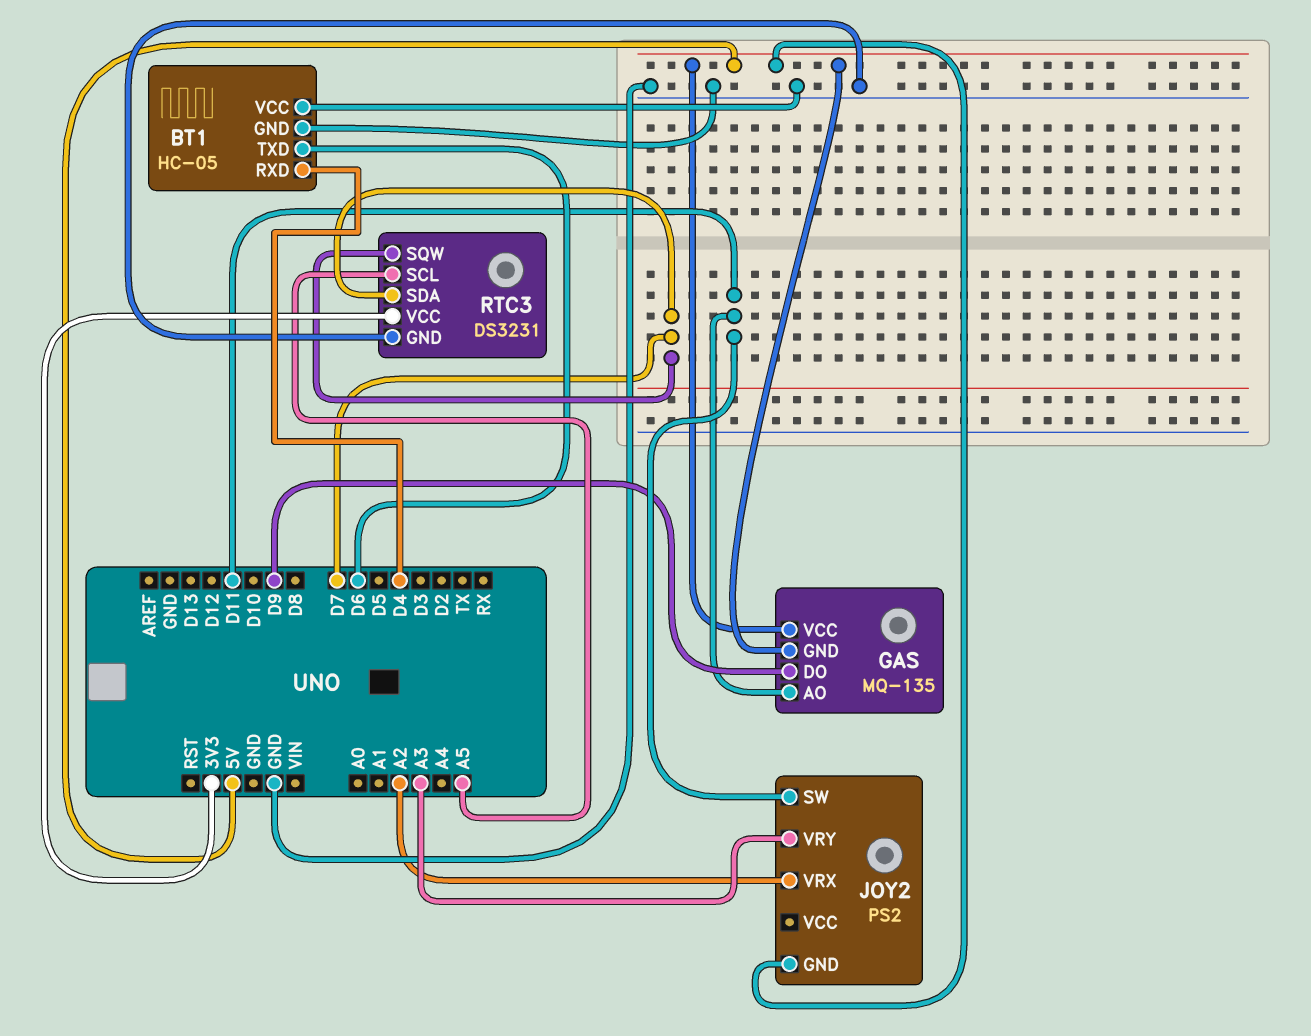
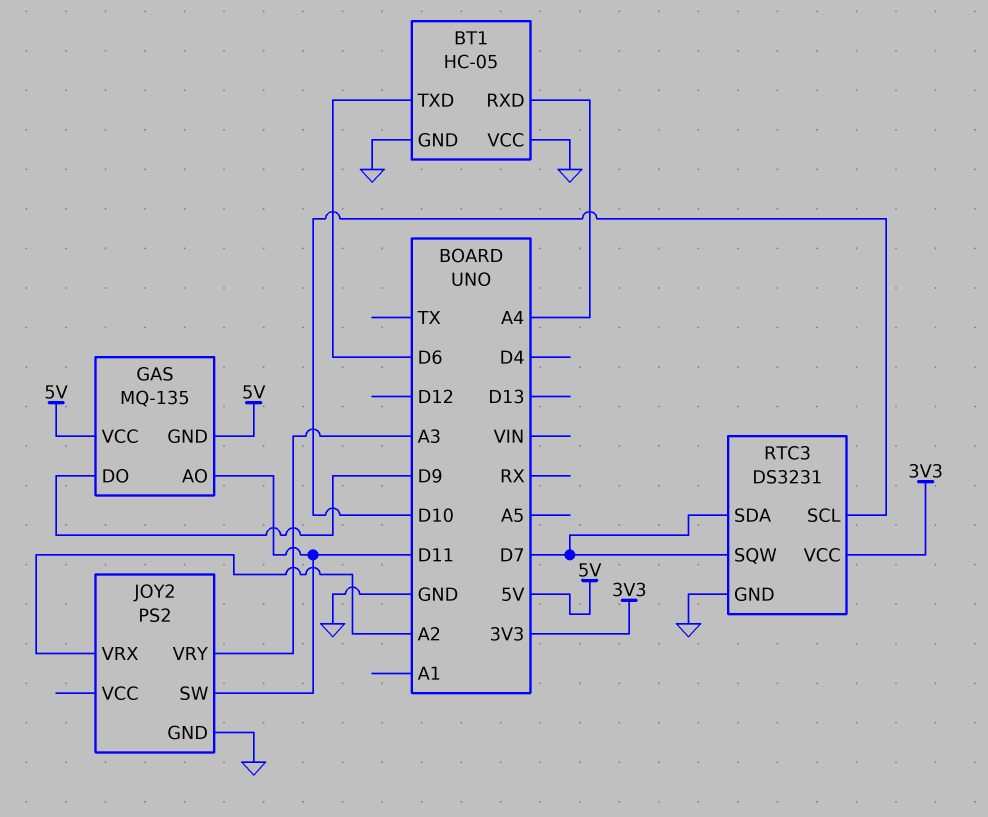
BT1 pin RXD: D4 -> A4
JOY2 pin GND: 5V -> GND
RTC3 pin SCL: A5 -> D10

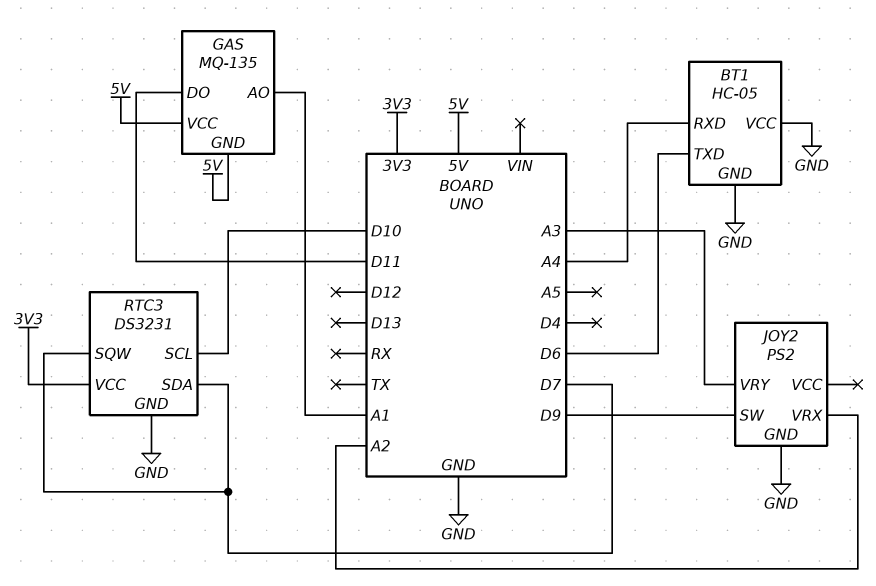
GAS pin AO: D11 -> A1
GAS pin DO: D9 -> D11
JOY2 pin SW: D11 -> D9

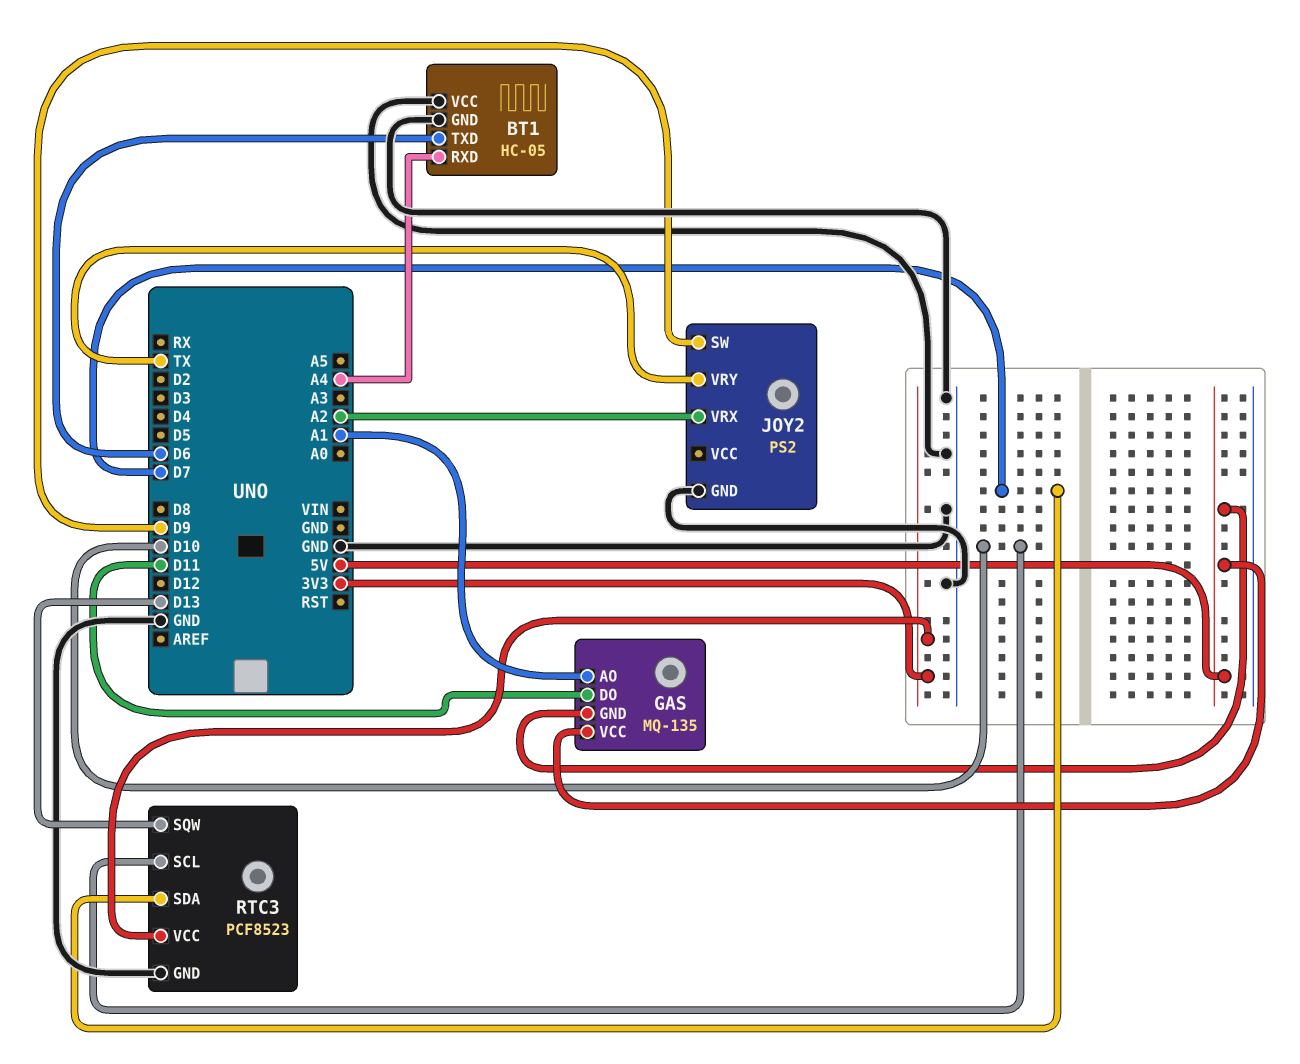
JOY2 pin VRY: A3 -> TX
RTC3: DS3231 -> PCF8523
RTC3 pin SQW: D7 -> D13

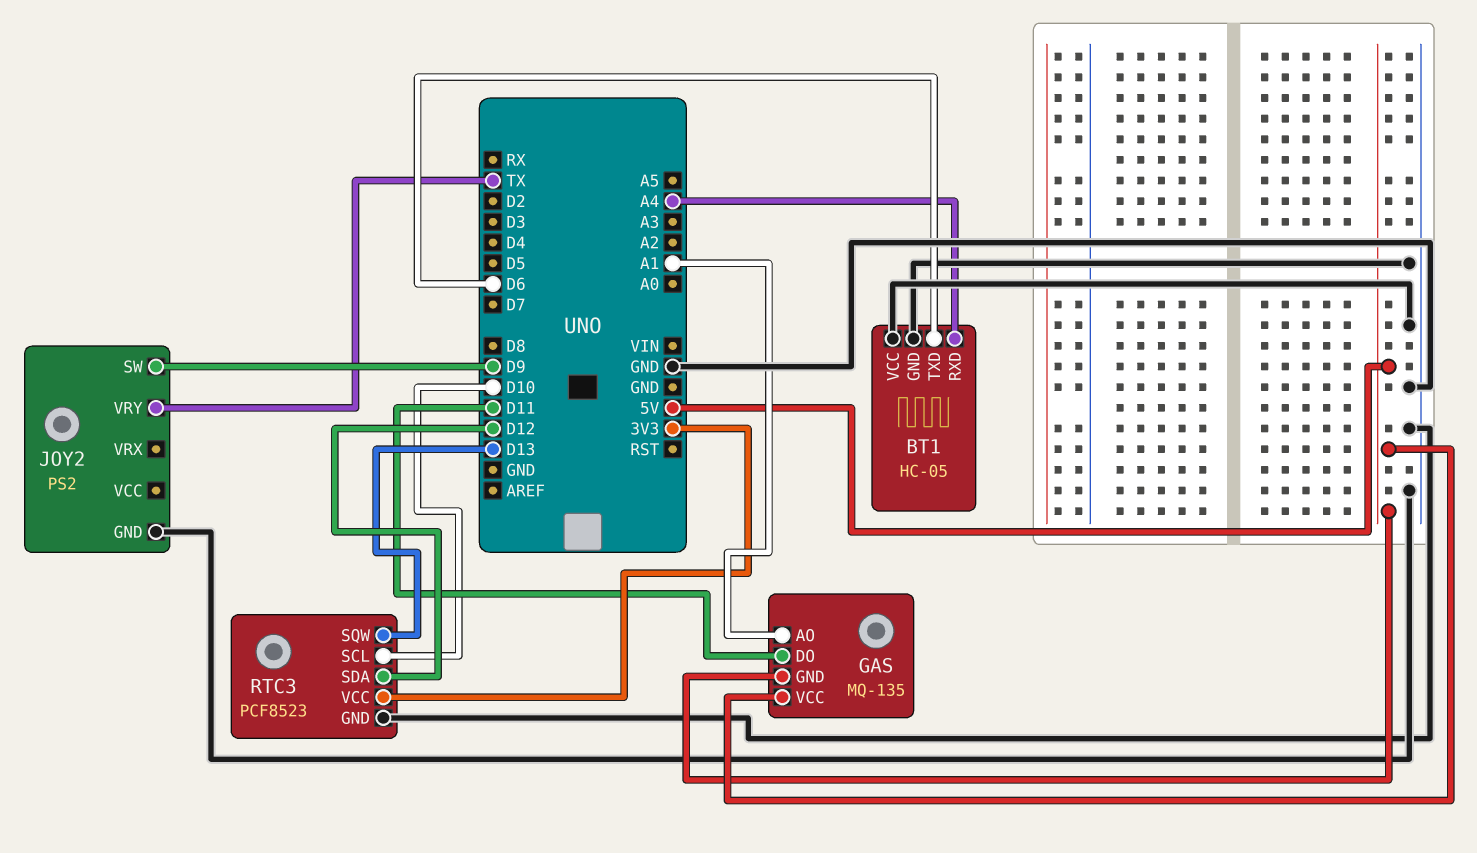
JOY2 pin VRX: A2 -> none
RTC3 pin SDA: D7 -> D12

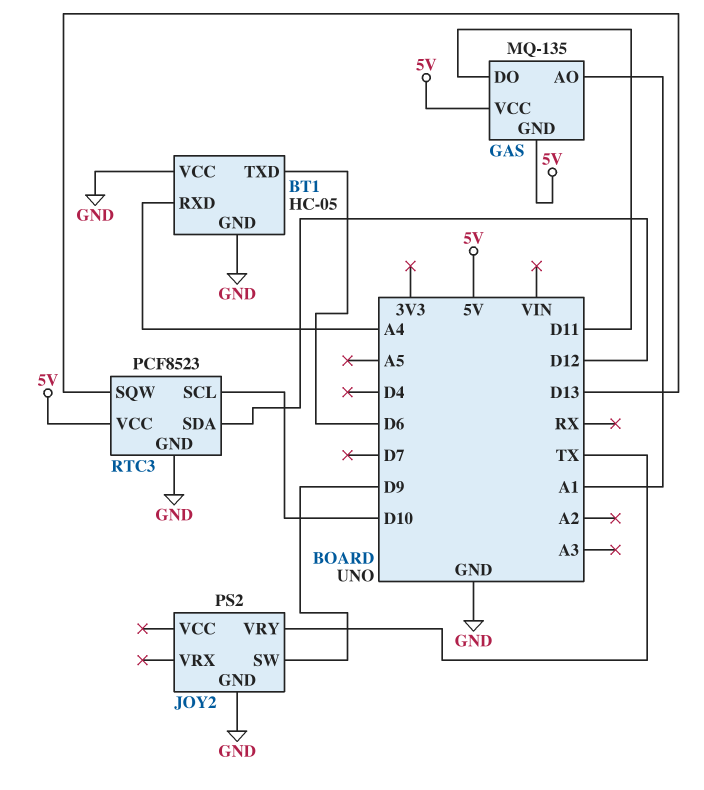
RTC3 pin VCC: 3V3 -> 5V

